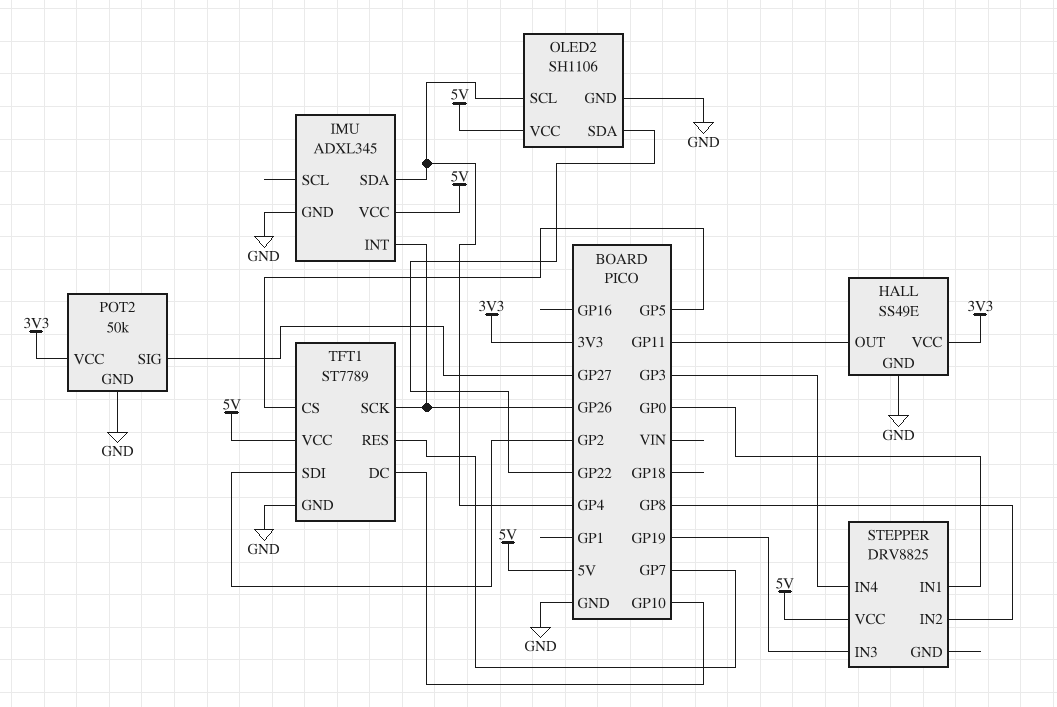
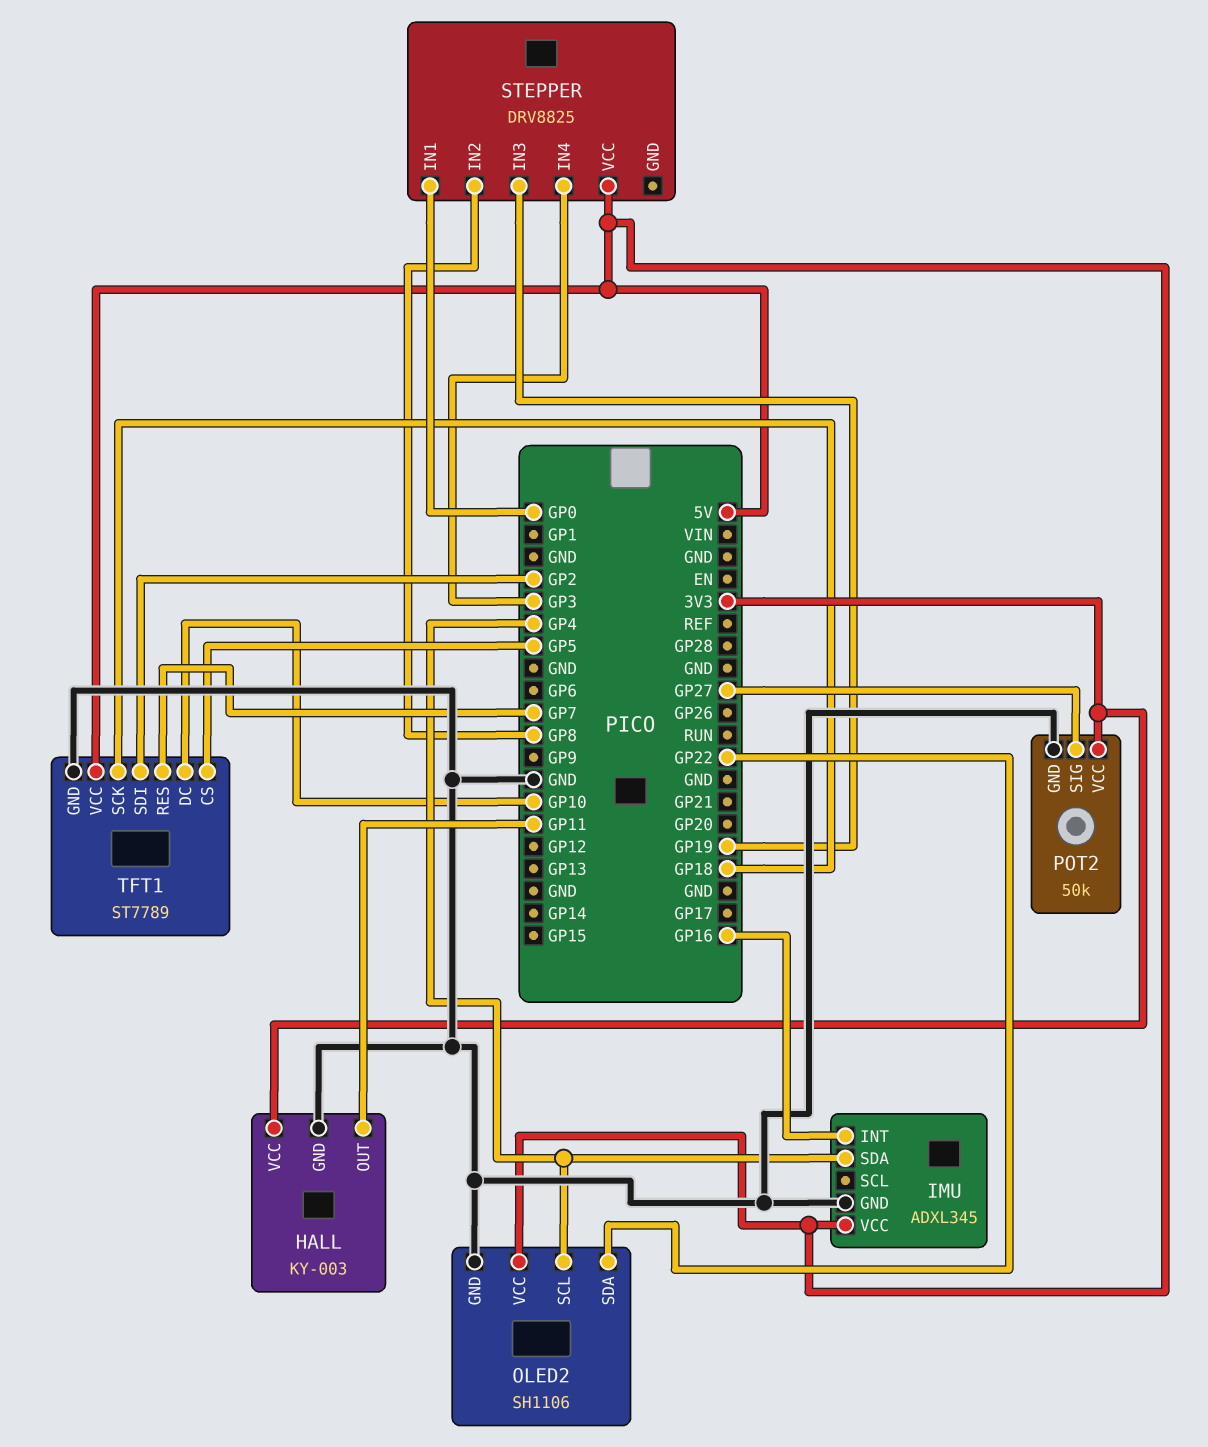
HALL: SS49E -> KY-003
IMU pin INT: GP26 -> GP16
TFT1 pin SCK: GP26 -> GP18

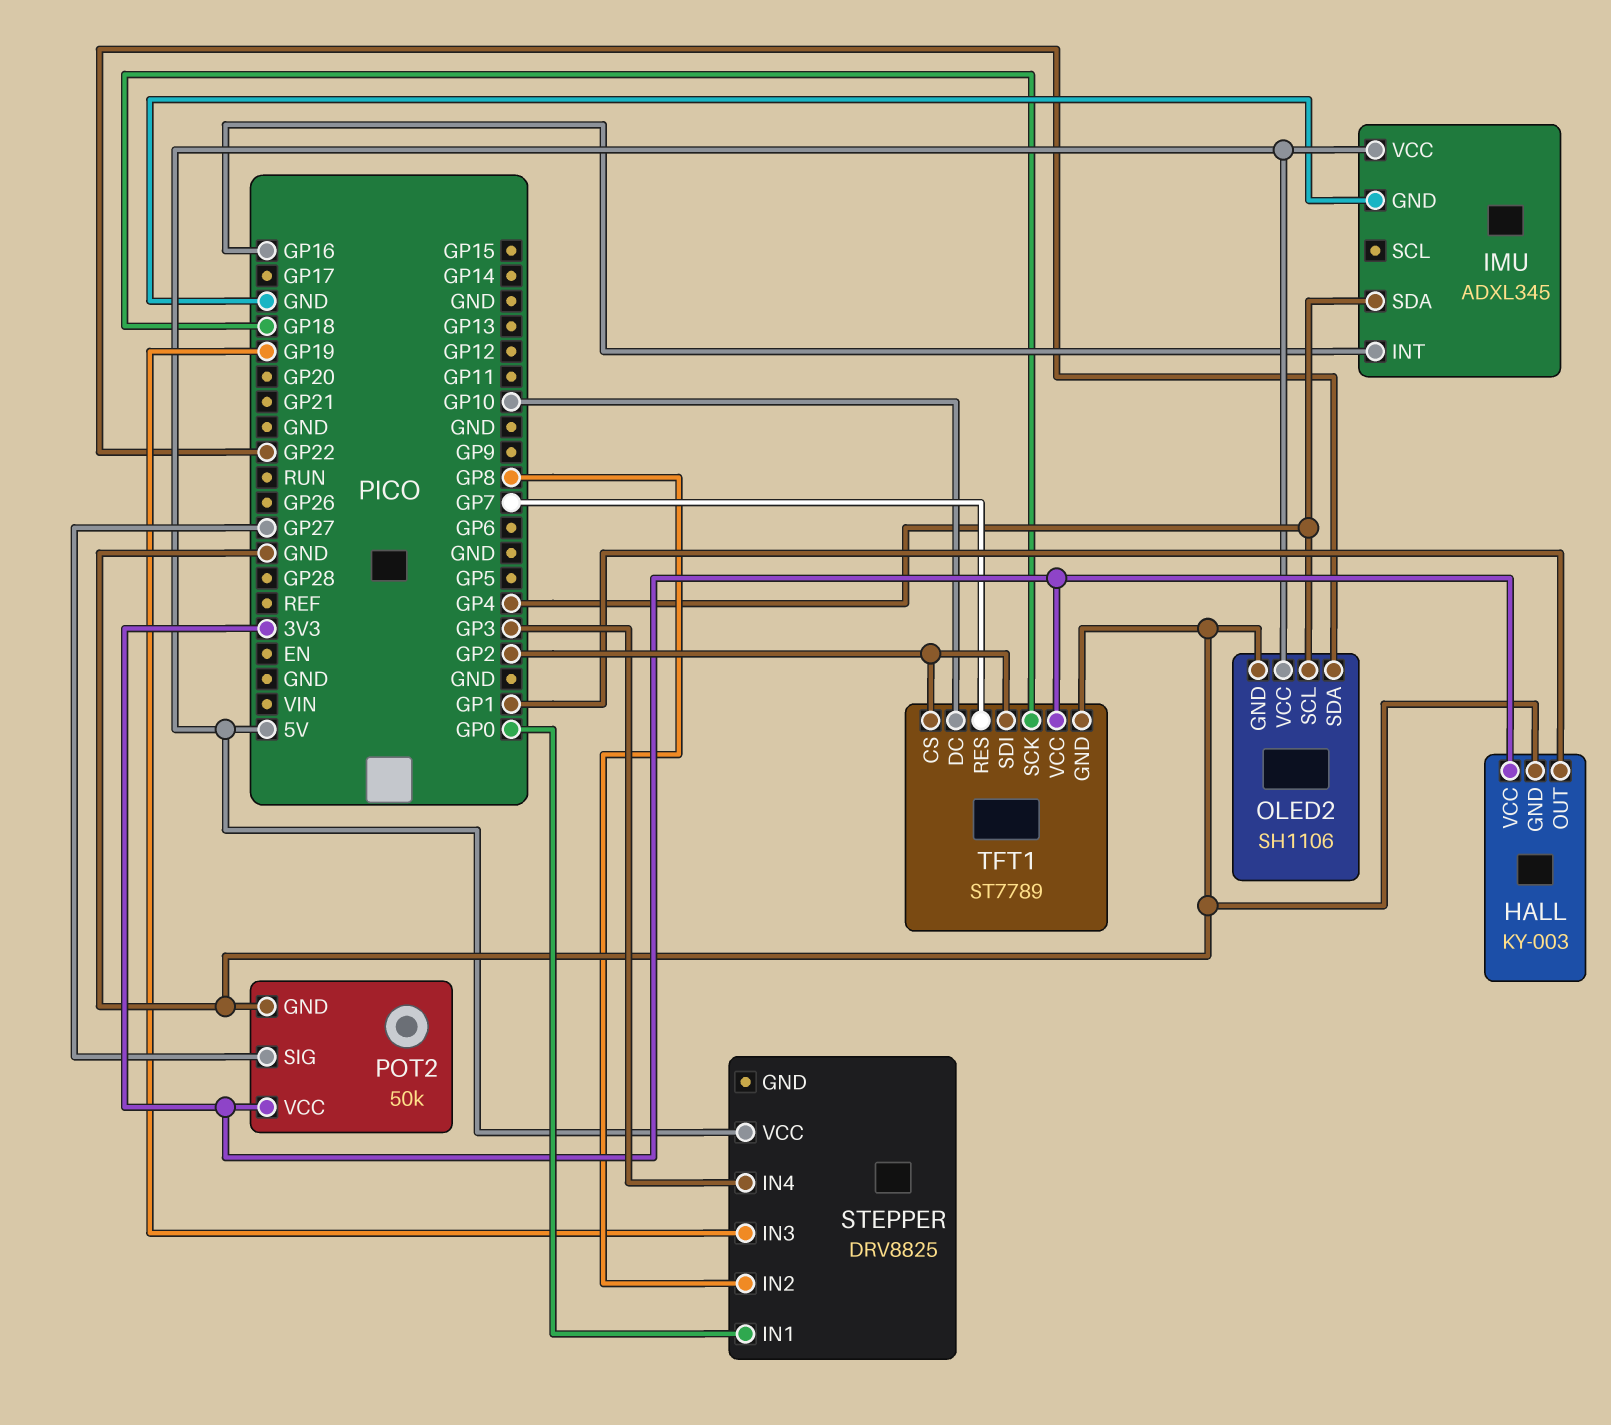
HALL pin OUT: GP11 -> GP1
TFT1 pin CS: GP5 -> GP2
TFT1 pin VCC: 5V -> 3V3

